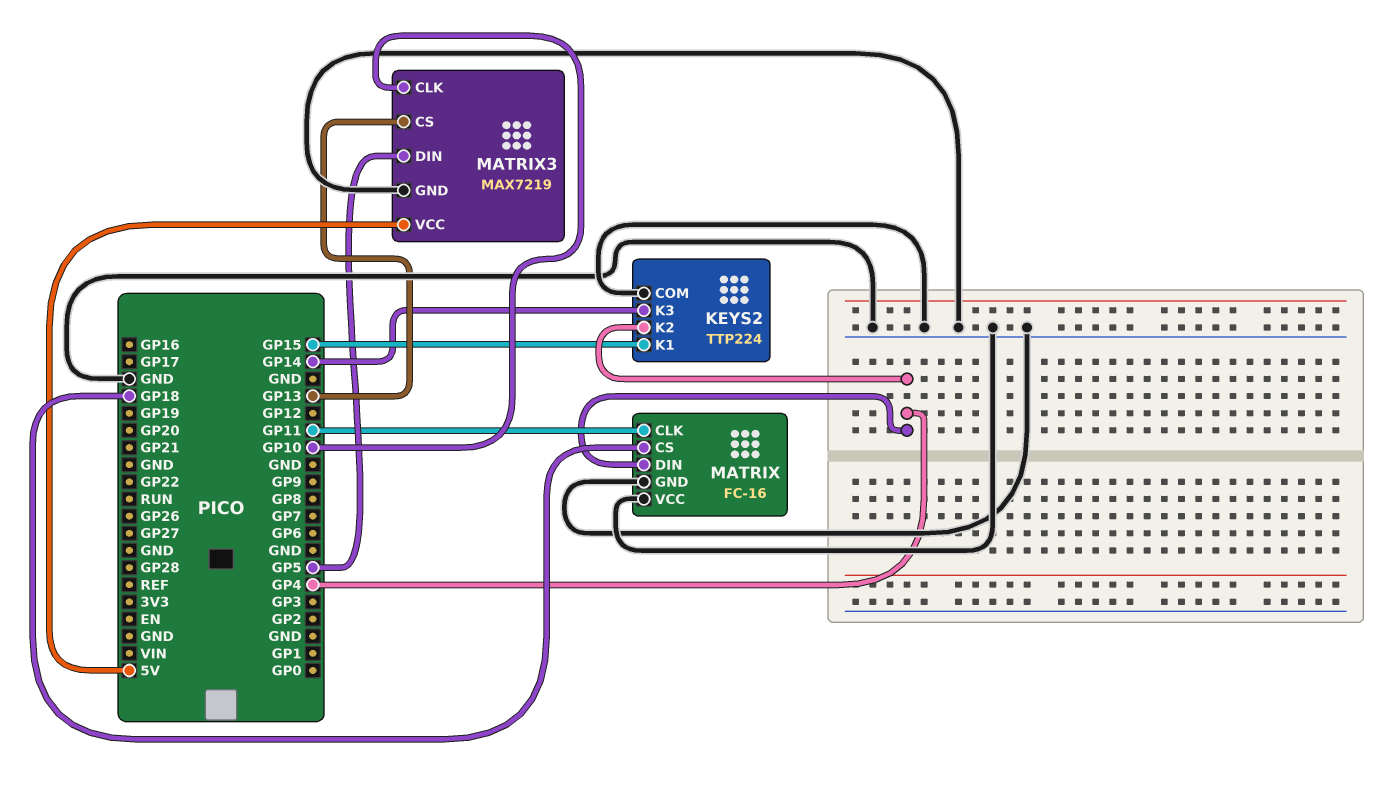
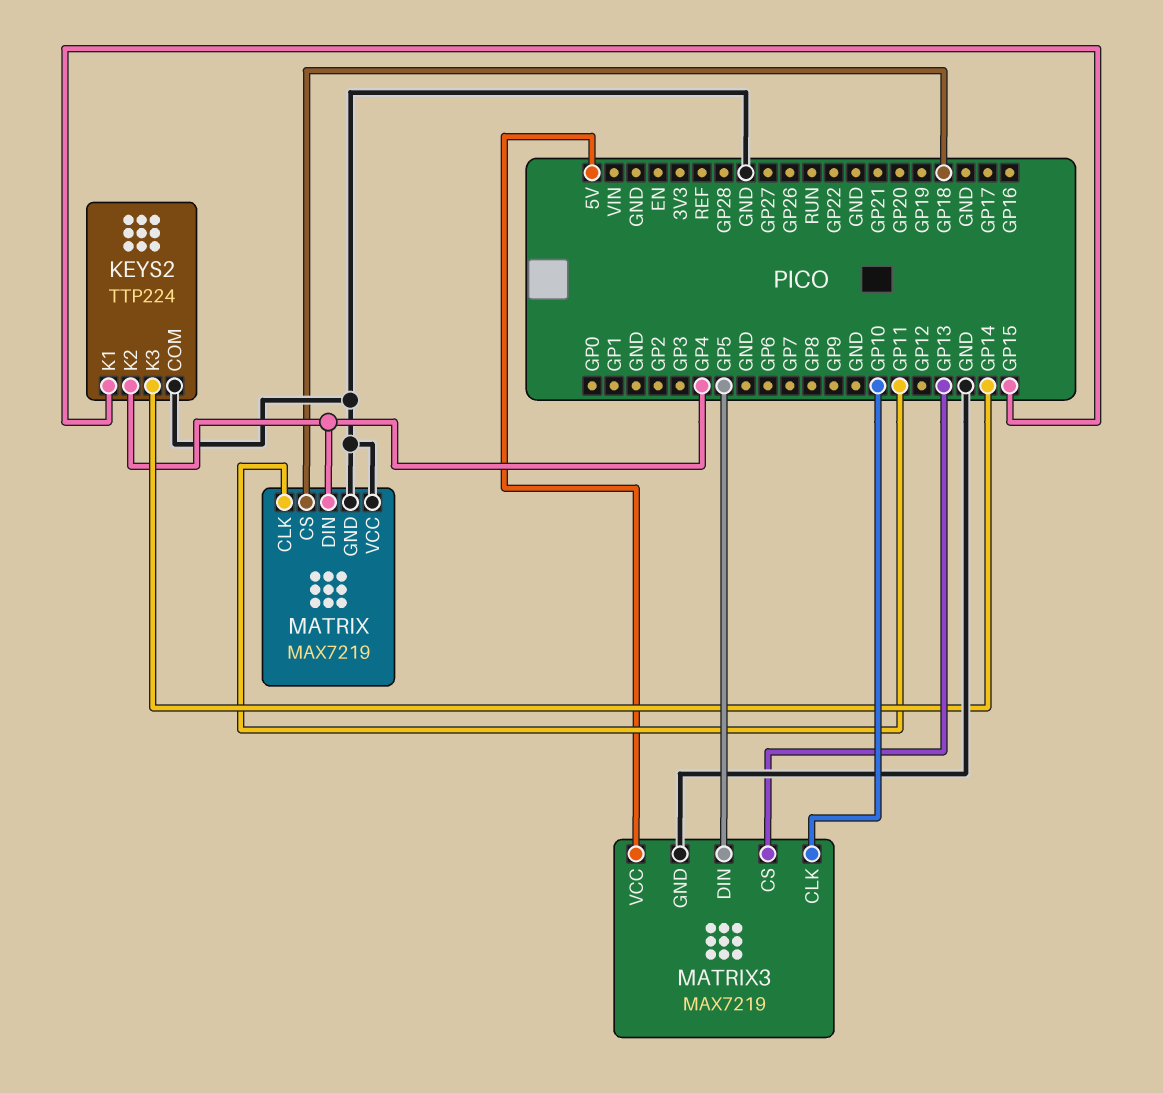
MATRIX: FC-16 -> MAX7219

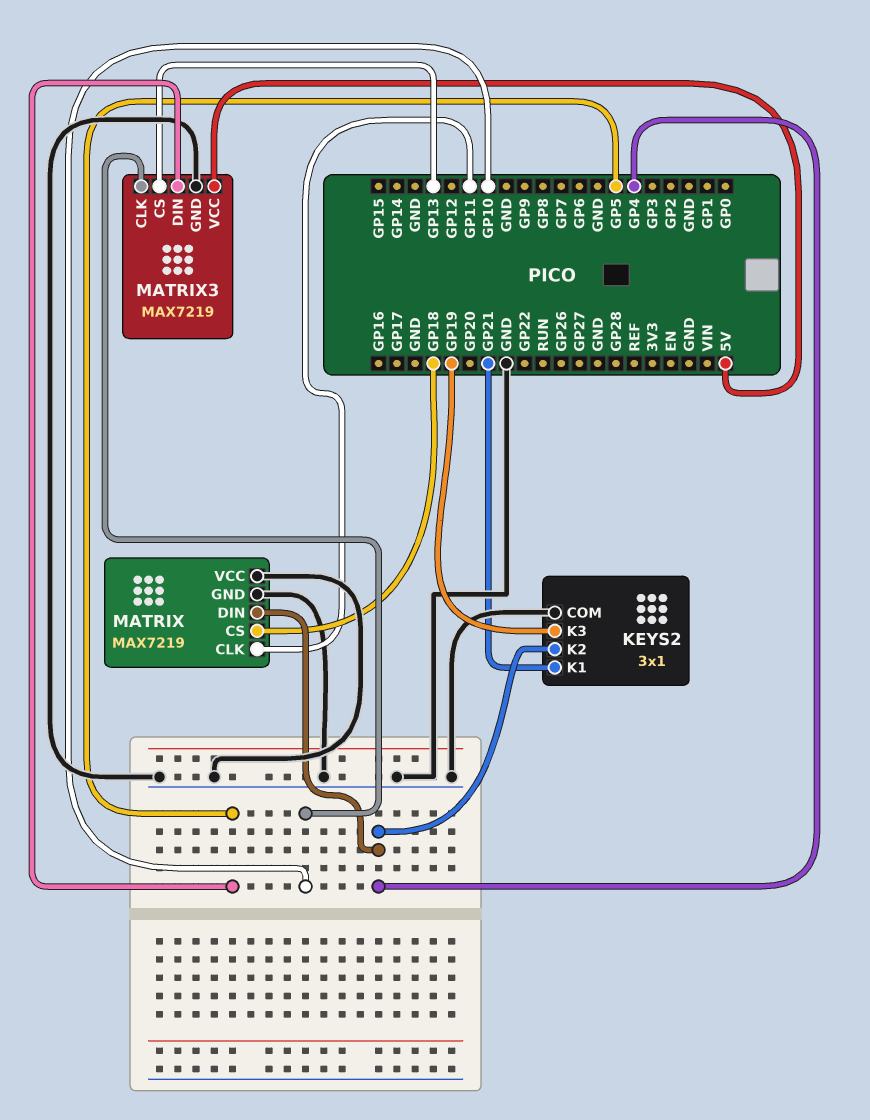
KEYS2: TTP224 -> 3x1
KEYS2 pin K1: GP15 -> GP21
KEYS2 pin K3: GP14 -> GP19

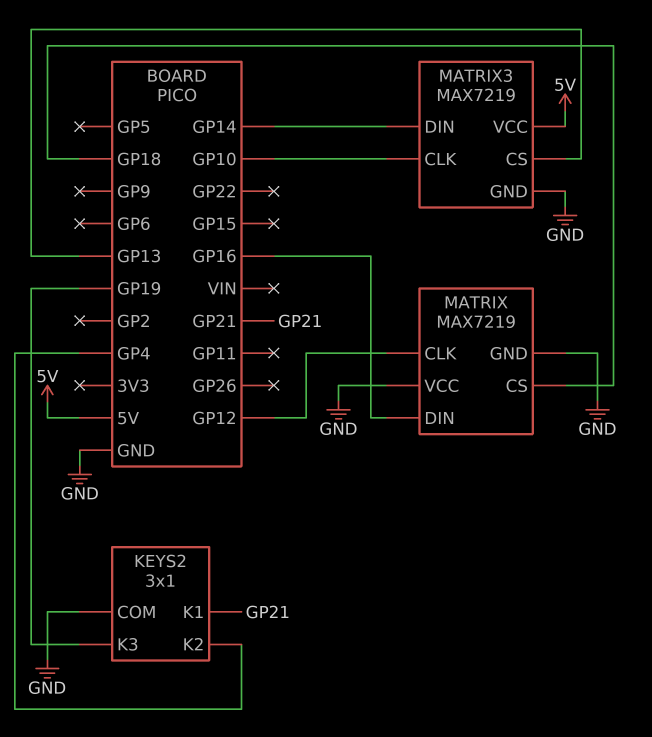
MATRIX pin CLK: GP11 -> GP12
MATRIX pin DIN: GP4 -> GP16
MATRIX3 pin DIN: GP5 -> GP14

